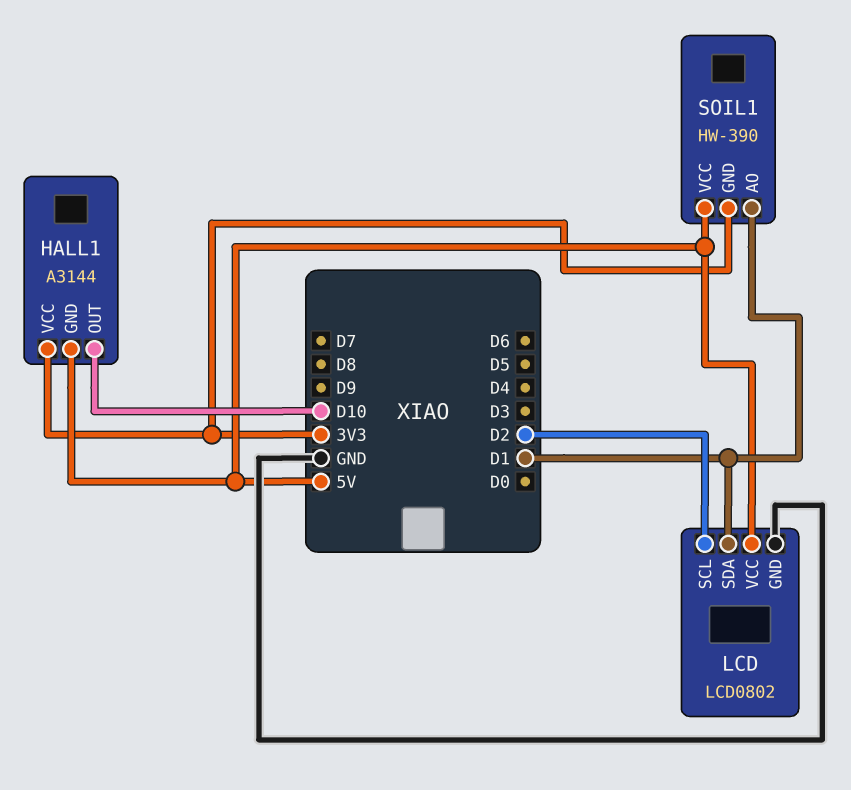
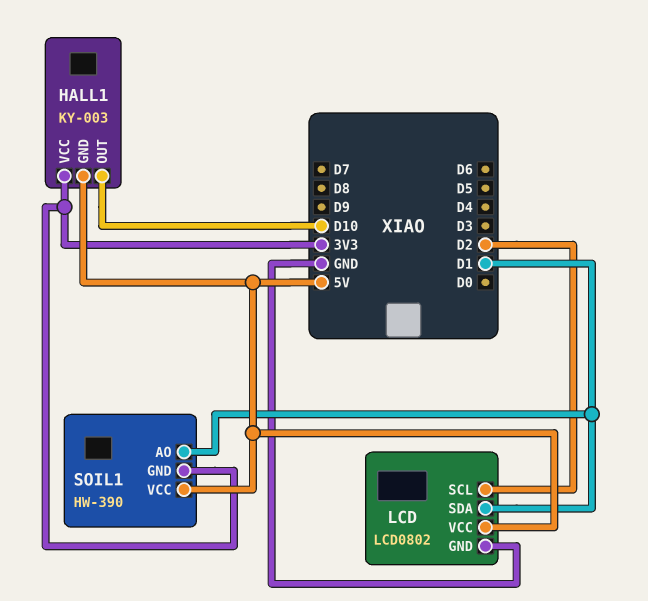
HALL1: A3144 -> KY-003

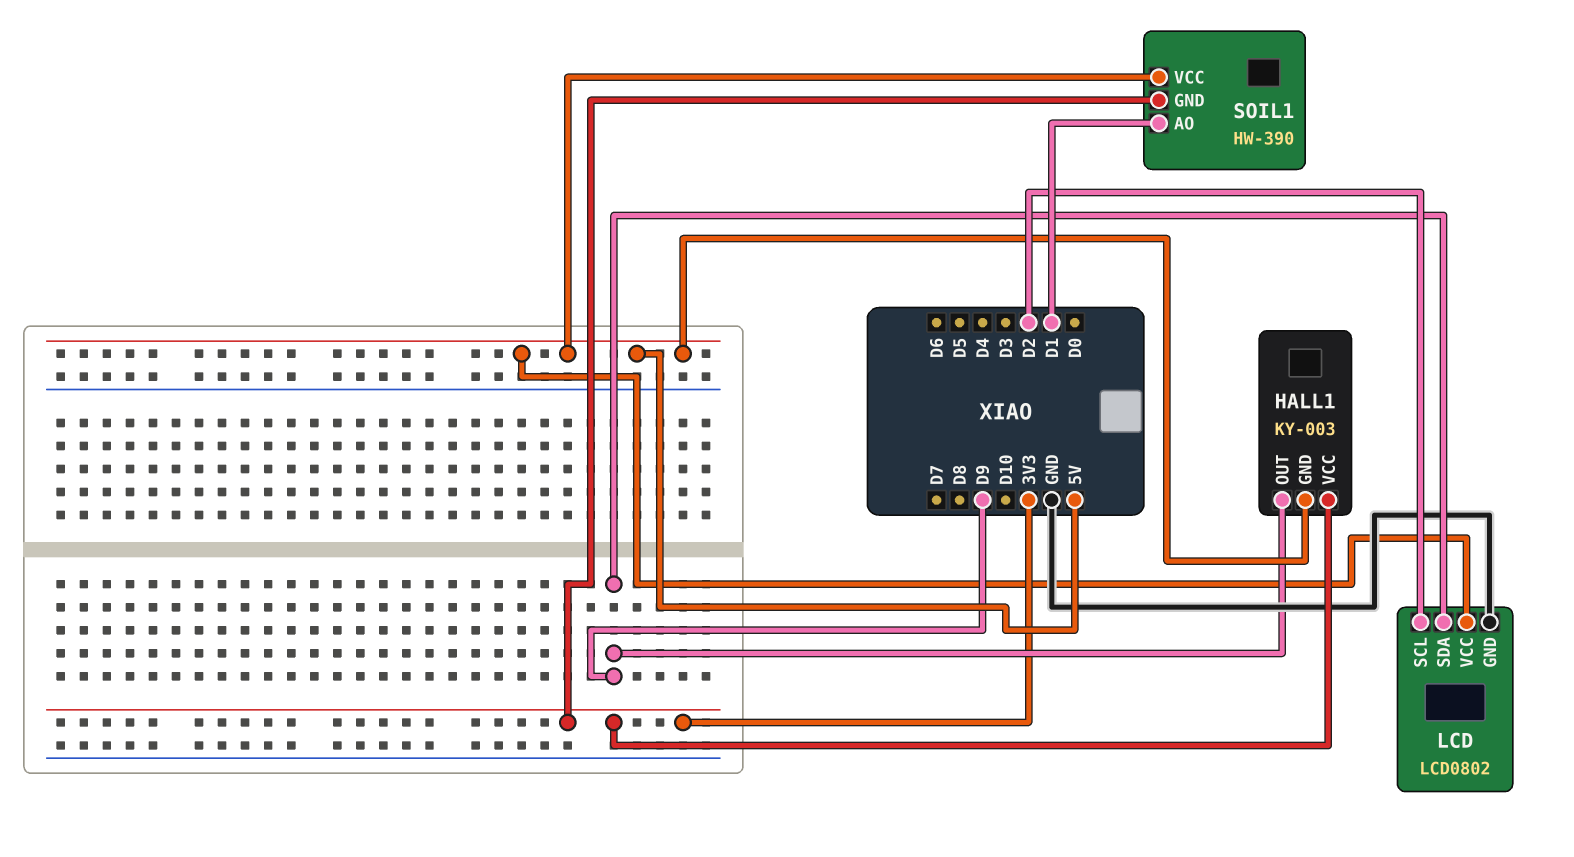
HALL1 pin OUT: D10 -> D9
LCD pin SDA: D1 -> D9

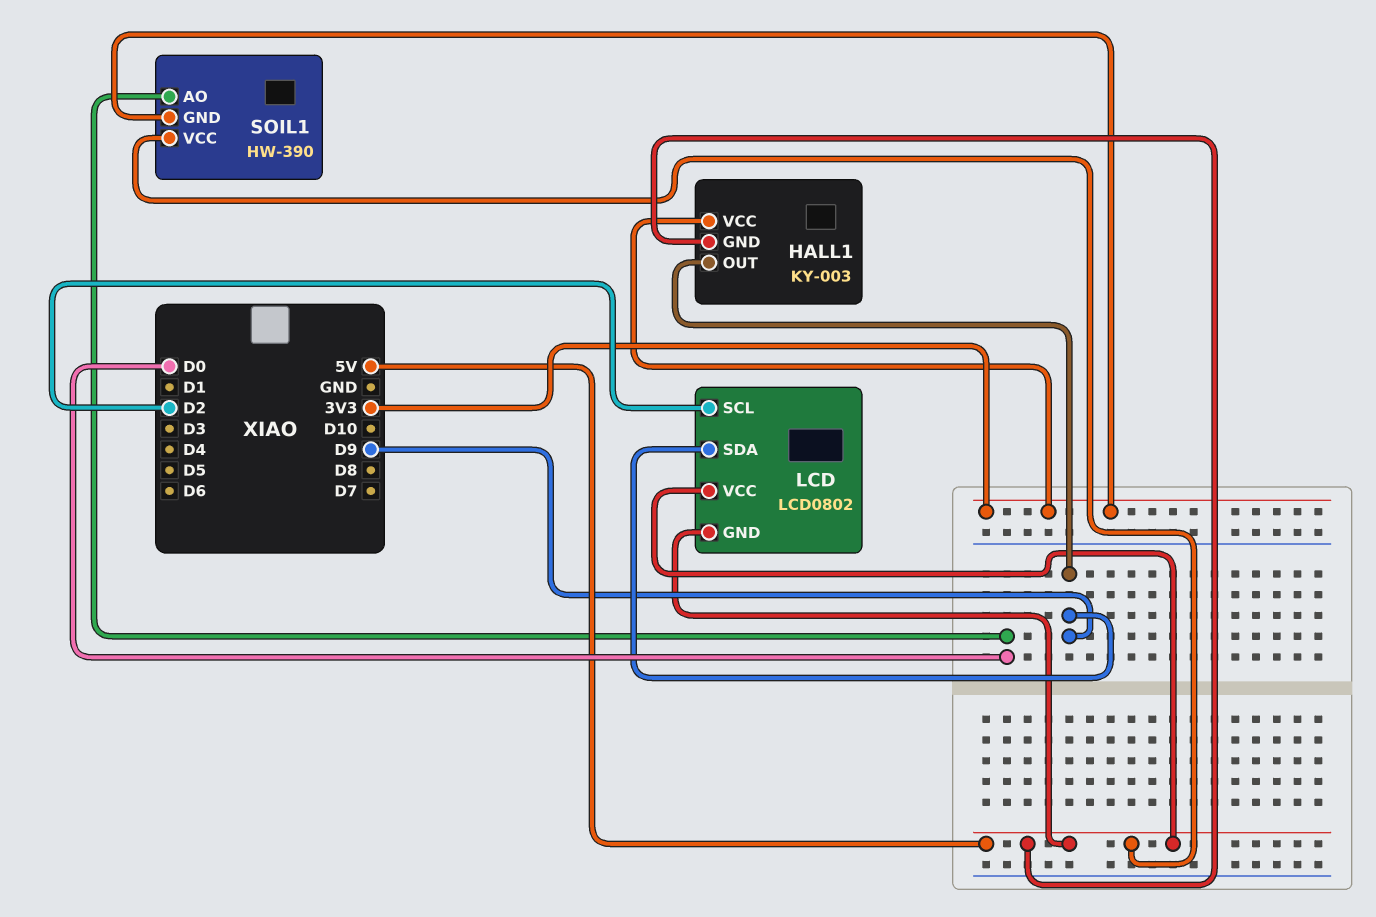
LCD pin GND: GND -> 5V
SOIL1 pin AO: D1 -> D0

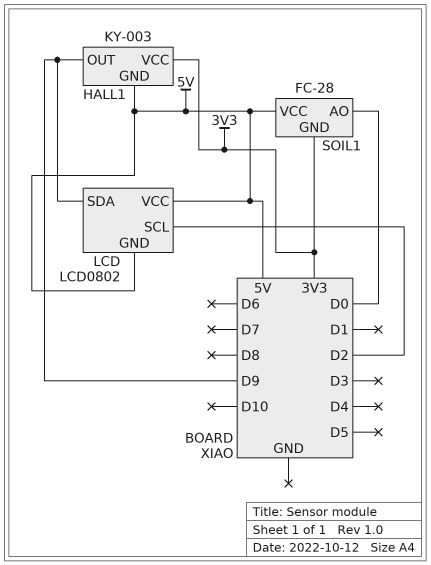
SOIL1: HW-390 -> FC-28

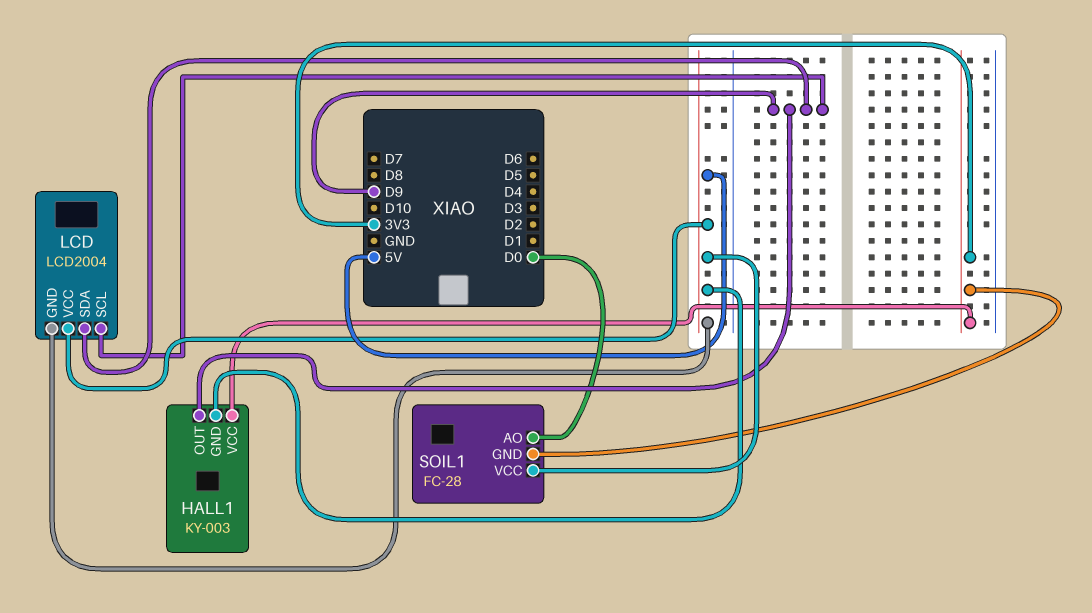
LCD: LCD0802 -> LCD2004
LCD pin SCL: D2 -> D9

